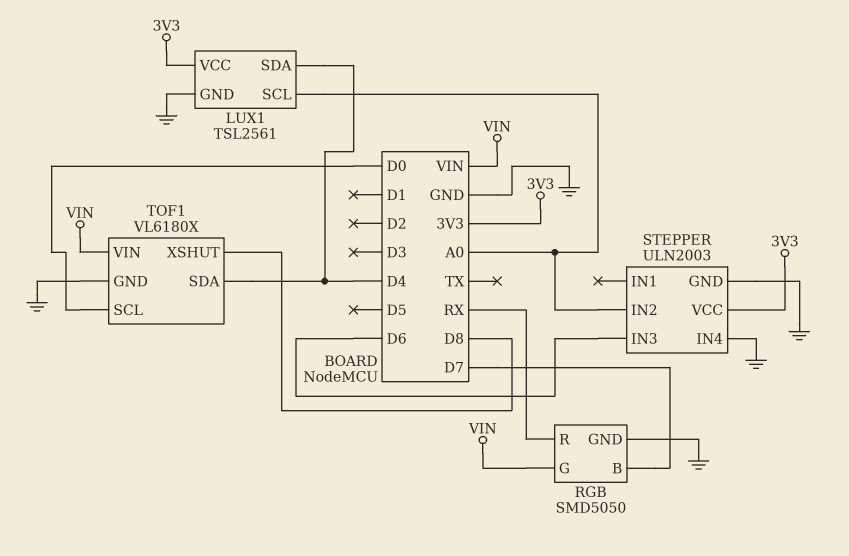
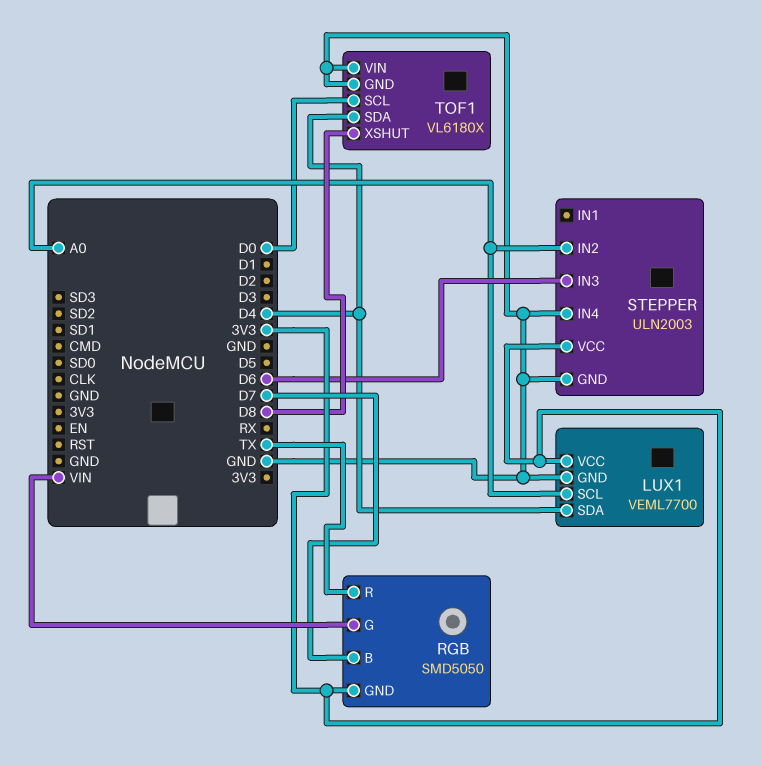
LUX1: TSL2561 -> VEML7700
RGB pin GND: GND -> 3V3
RGB pin R: RX -> TX
TOF1 pin VIN: VIN -> GND

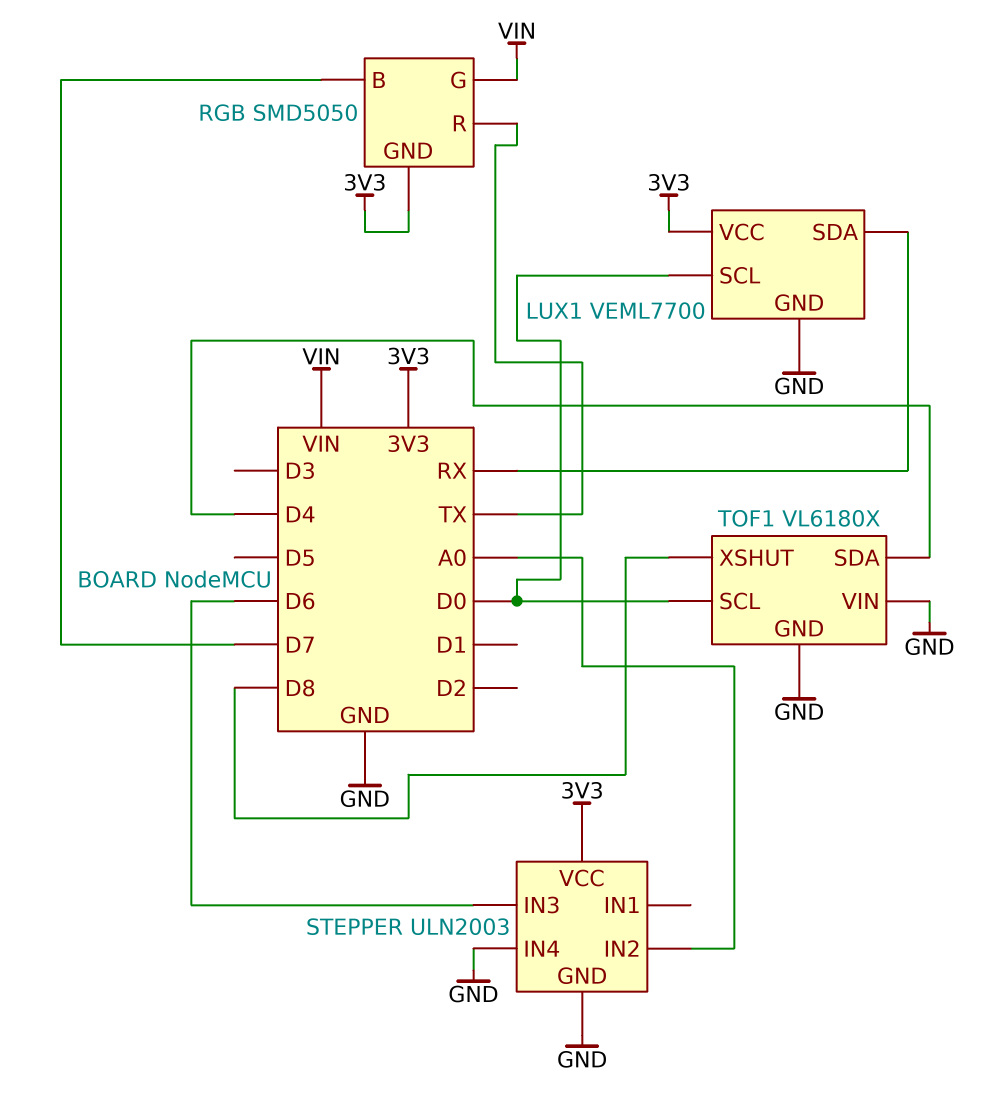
LUX1 pin SCL: A0 -> D0
LUX1 pin SDA: D4 -> RX

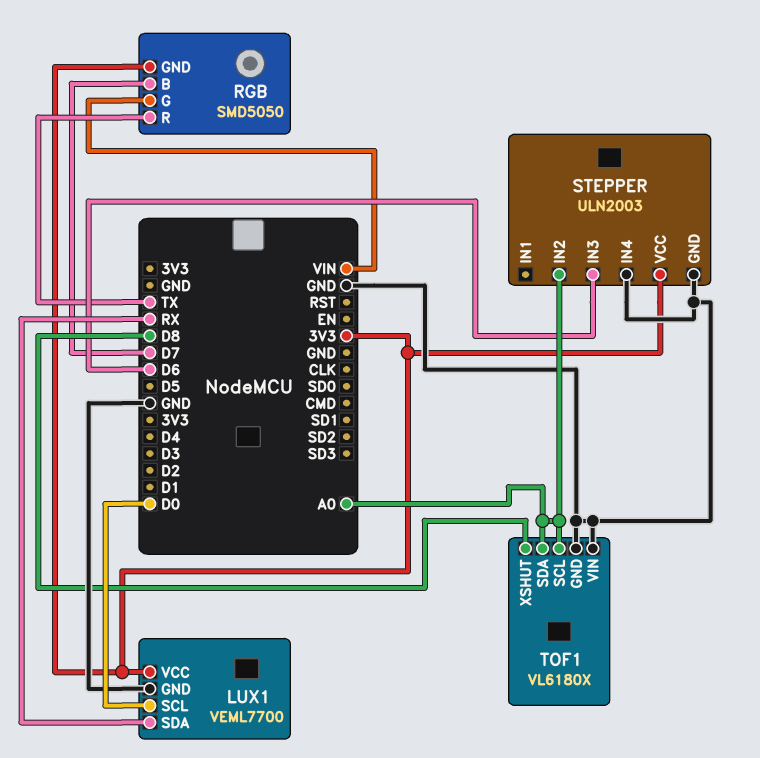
TOF1 pin SCL: D0 -> A0
TOF1 pin SDA: D4 -> A0

